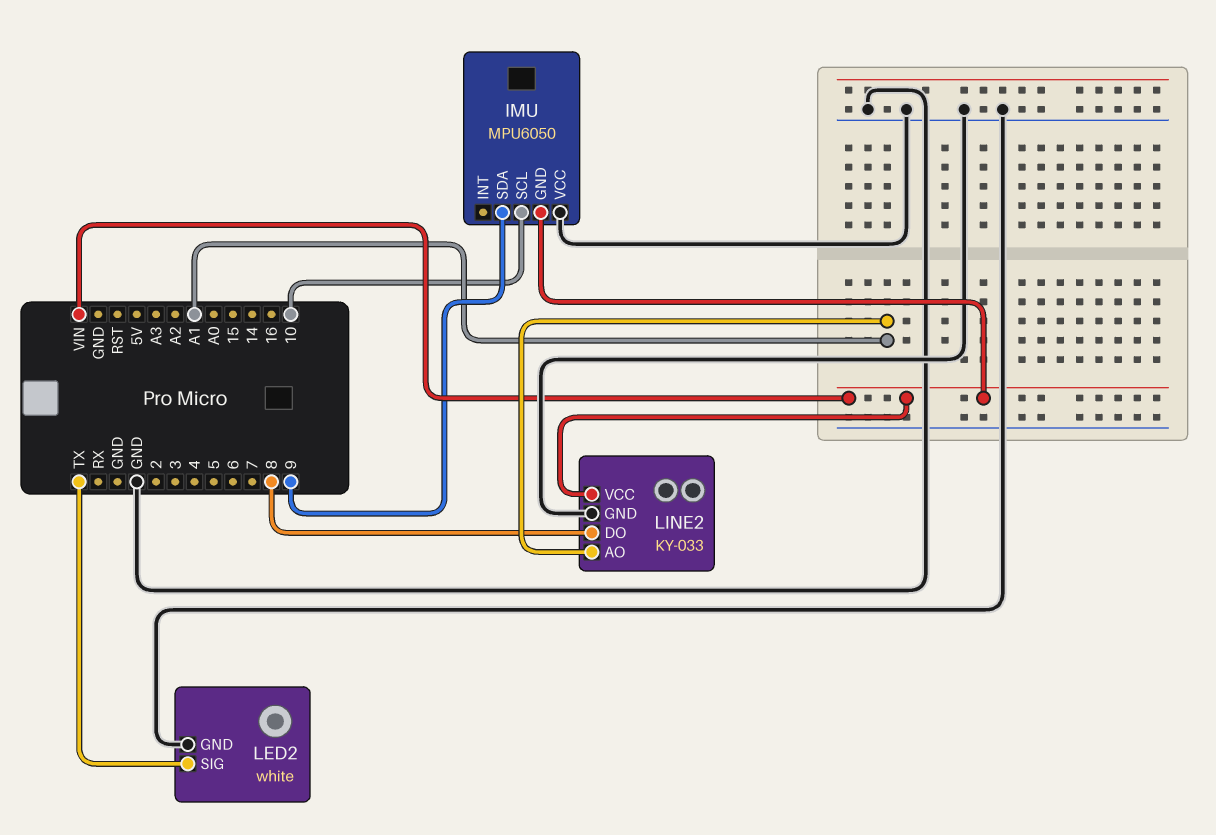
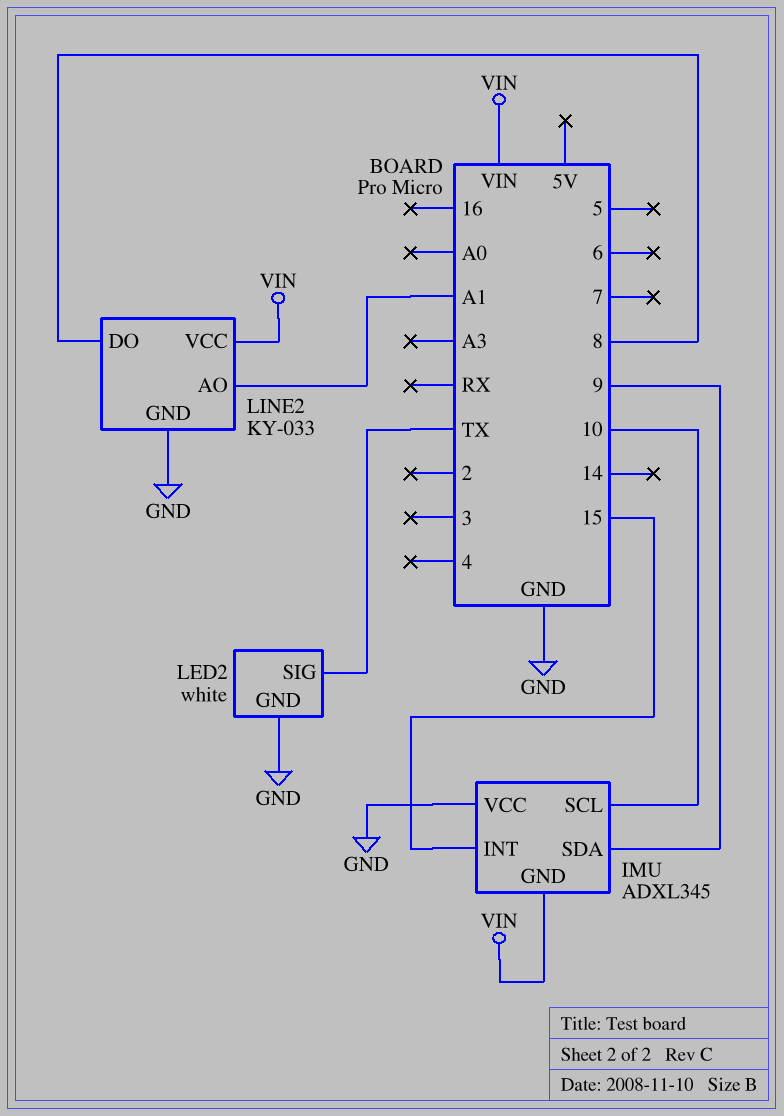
IMU: MPU6050 -> ADXL345
IMU pin INT: none -> 15

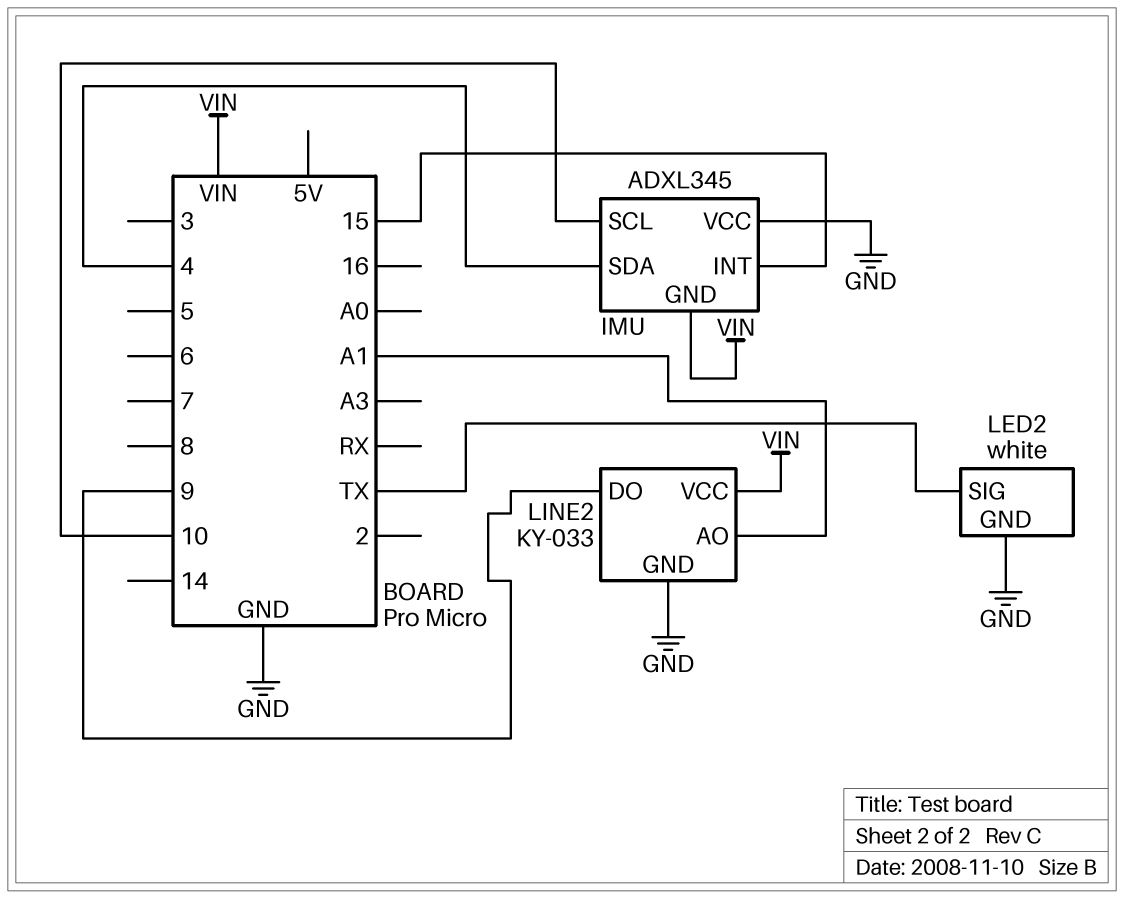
IMU pin SDA: 9 -> 4
LINE2 pin DO: 8 -> 9

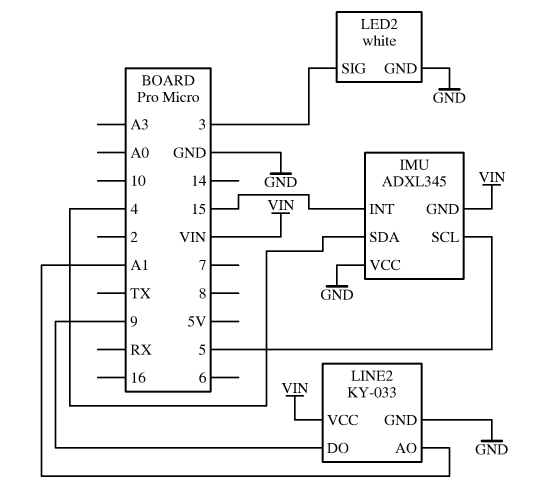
IMU pin SCL: 10 -> 5
LED2 pin SIG: TX -> 3

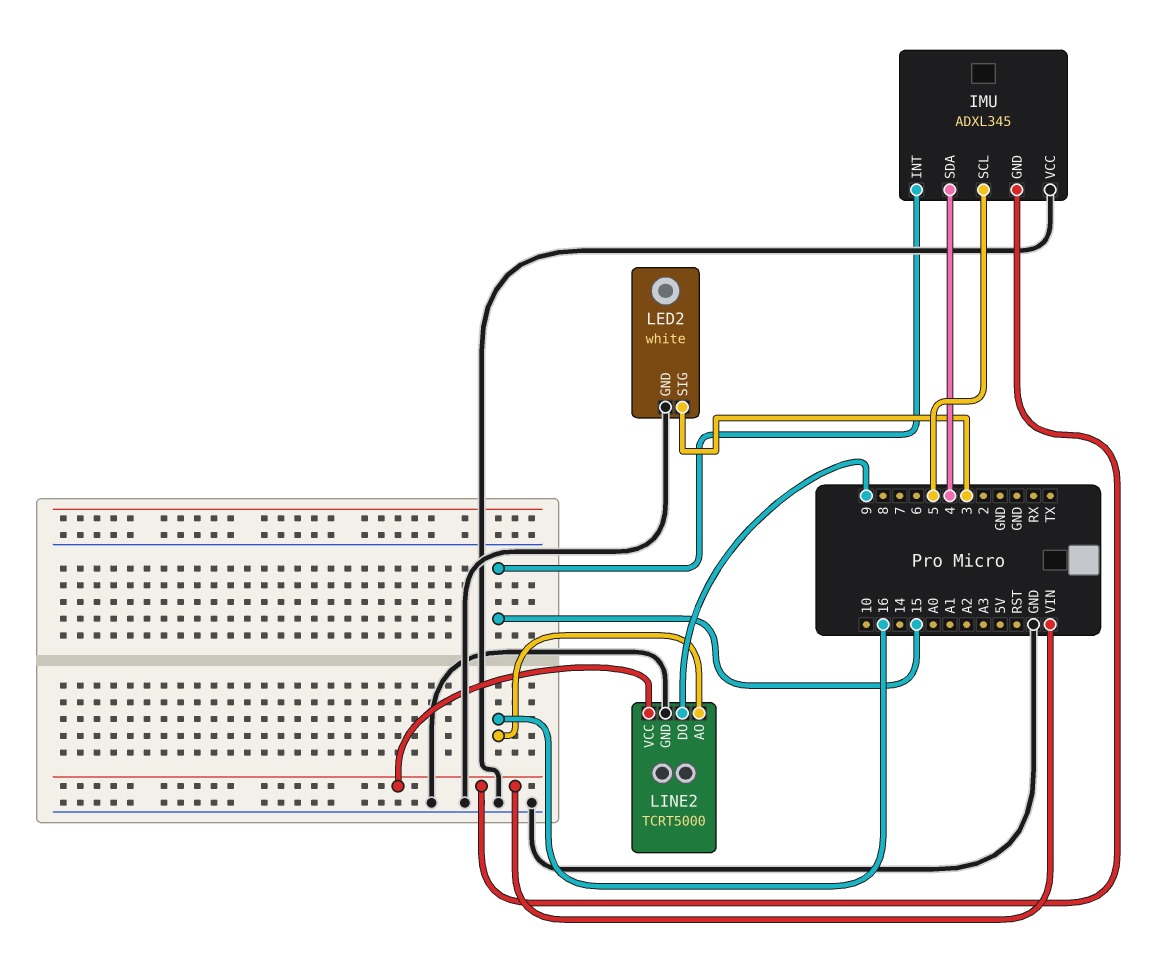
LINE2: KY-033 -> TCRT5000
LINE2 pin AO: A1 -> 16

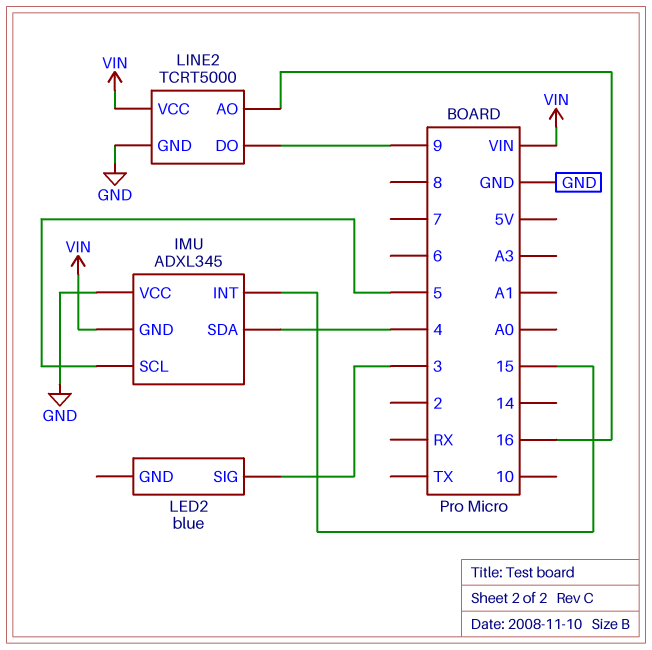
LED2: white -> blue
LED2 pin GND: GND -> none

